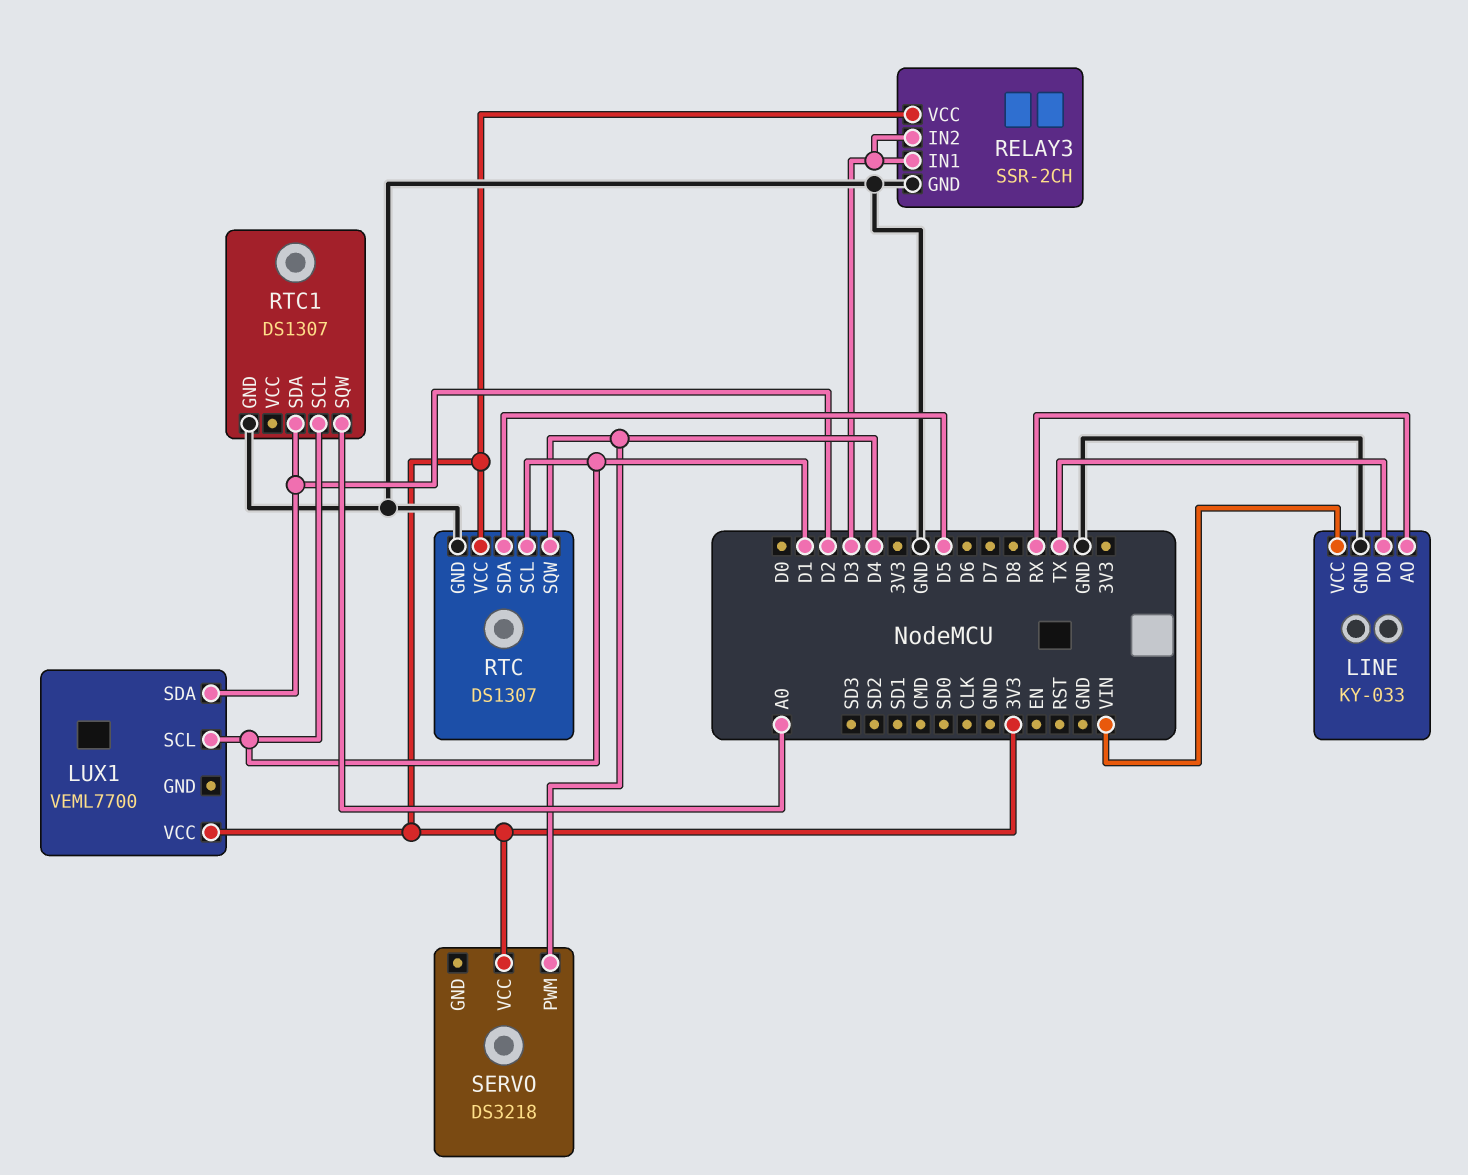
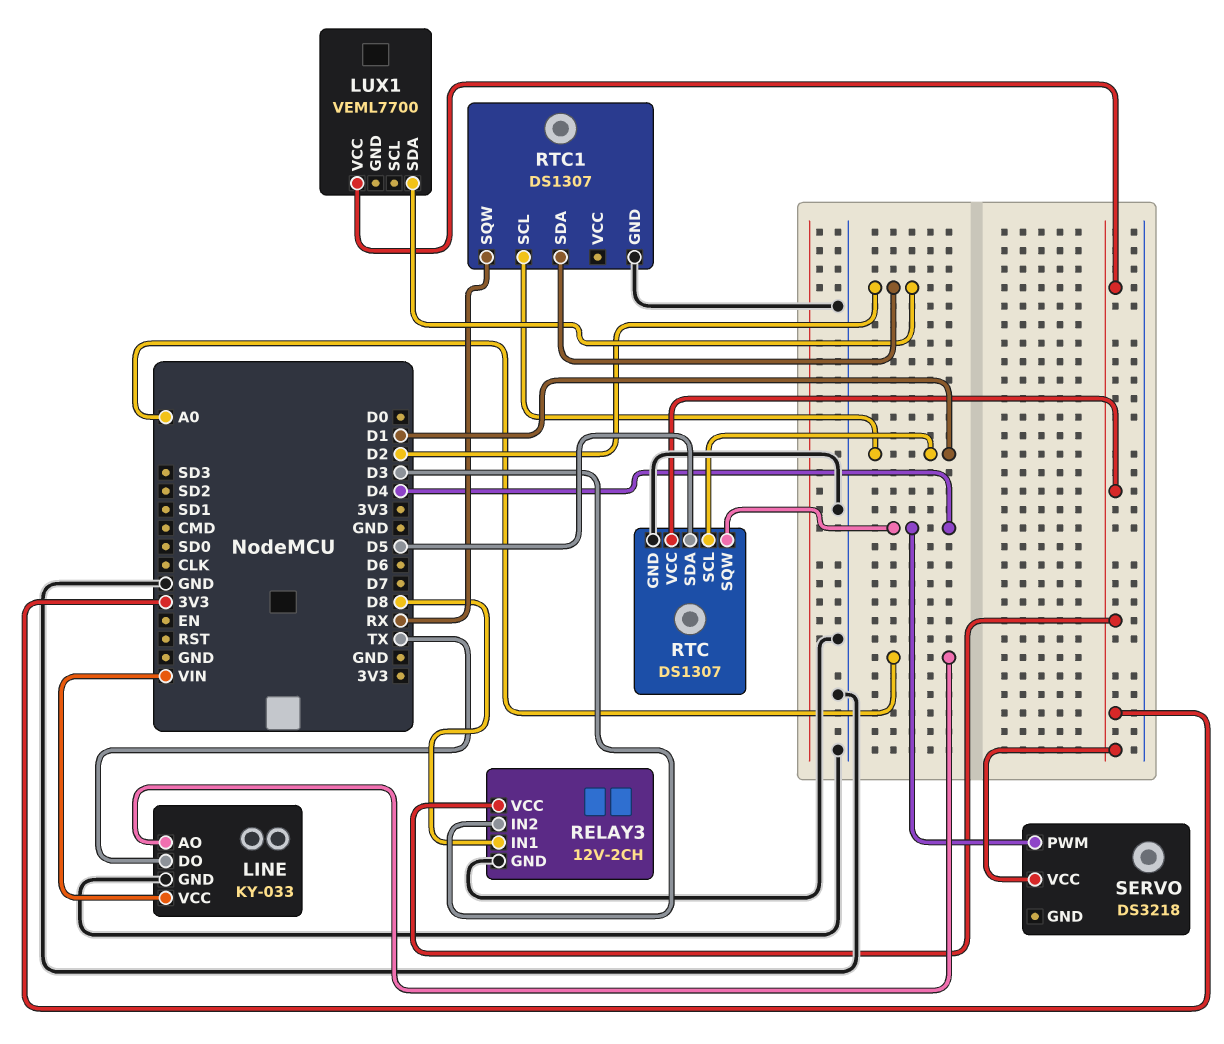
LINE pin AO: RX -> A0
LUX1 pin SCL: D1 -> none
RELAY3: SSR-2CH -> 12V-2CH
RELAY3 pin IN1: D3 -> D8
RTC1 pin SQW: A0 -> RX

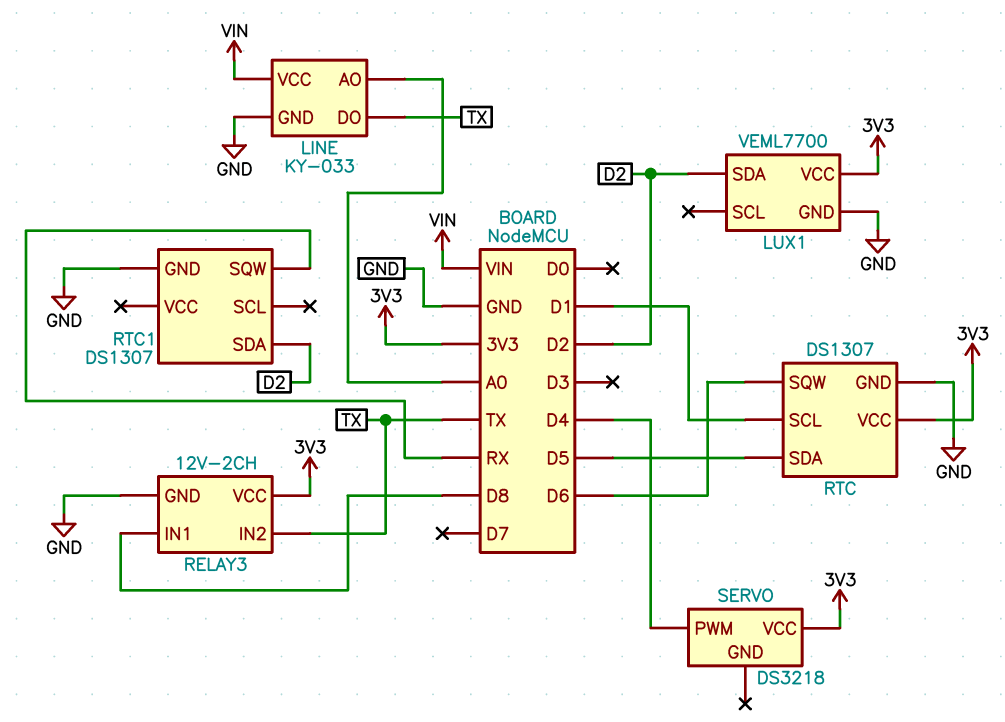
LUX1 pin GND: none -> GND
RELAY3 pin IN2: D3 -> TX
RTC pin SQW: D4 -> D6
RTC1 pin SCL: D1 -> none

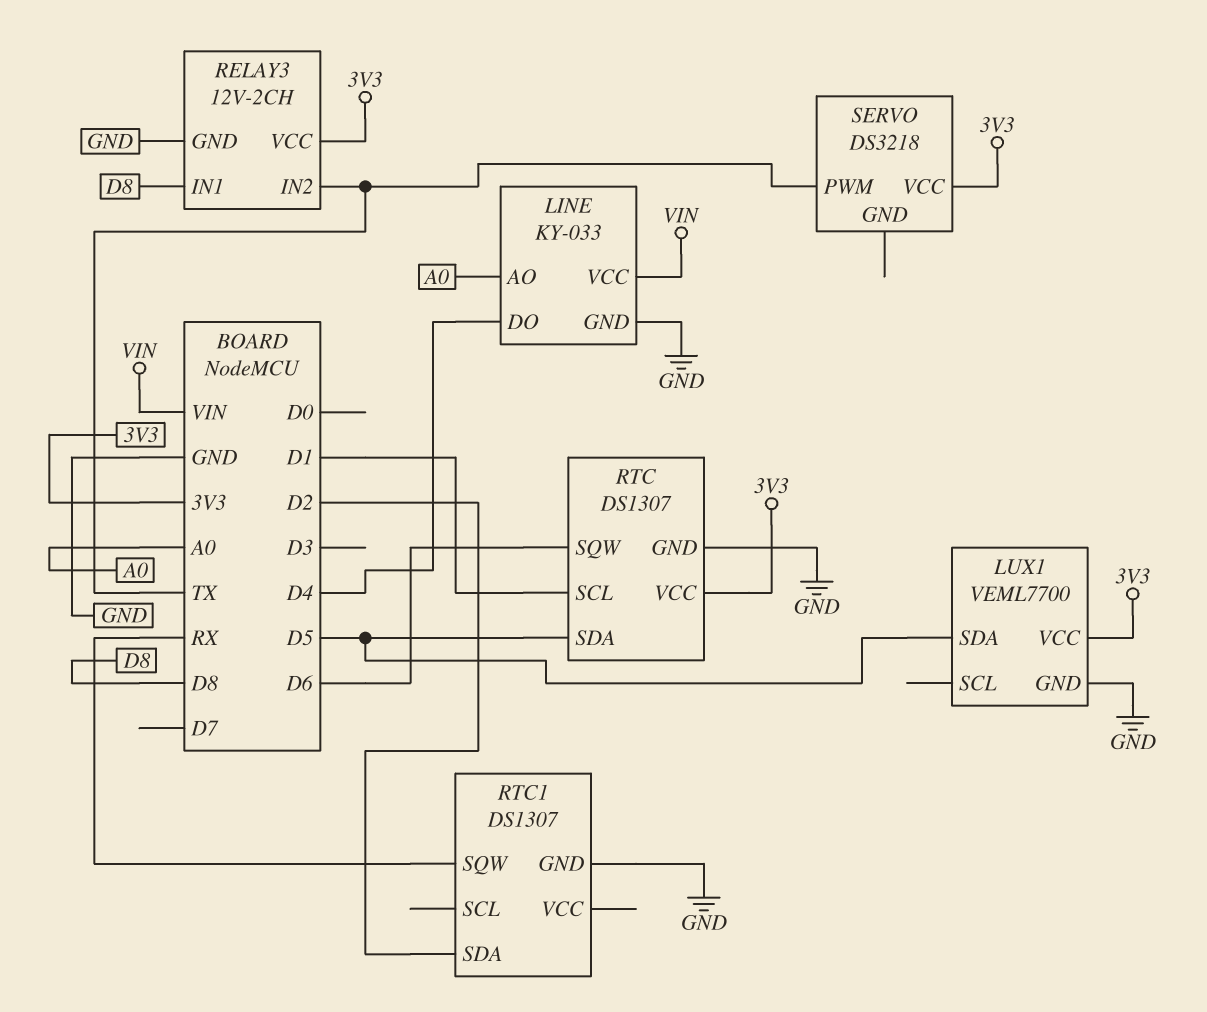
LINE pin DO: TX -> D4
LUX1 pin SDA: D2 -> D5
SERVO pin PWM: D4 -> TX

